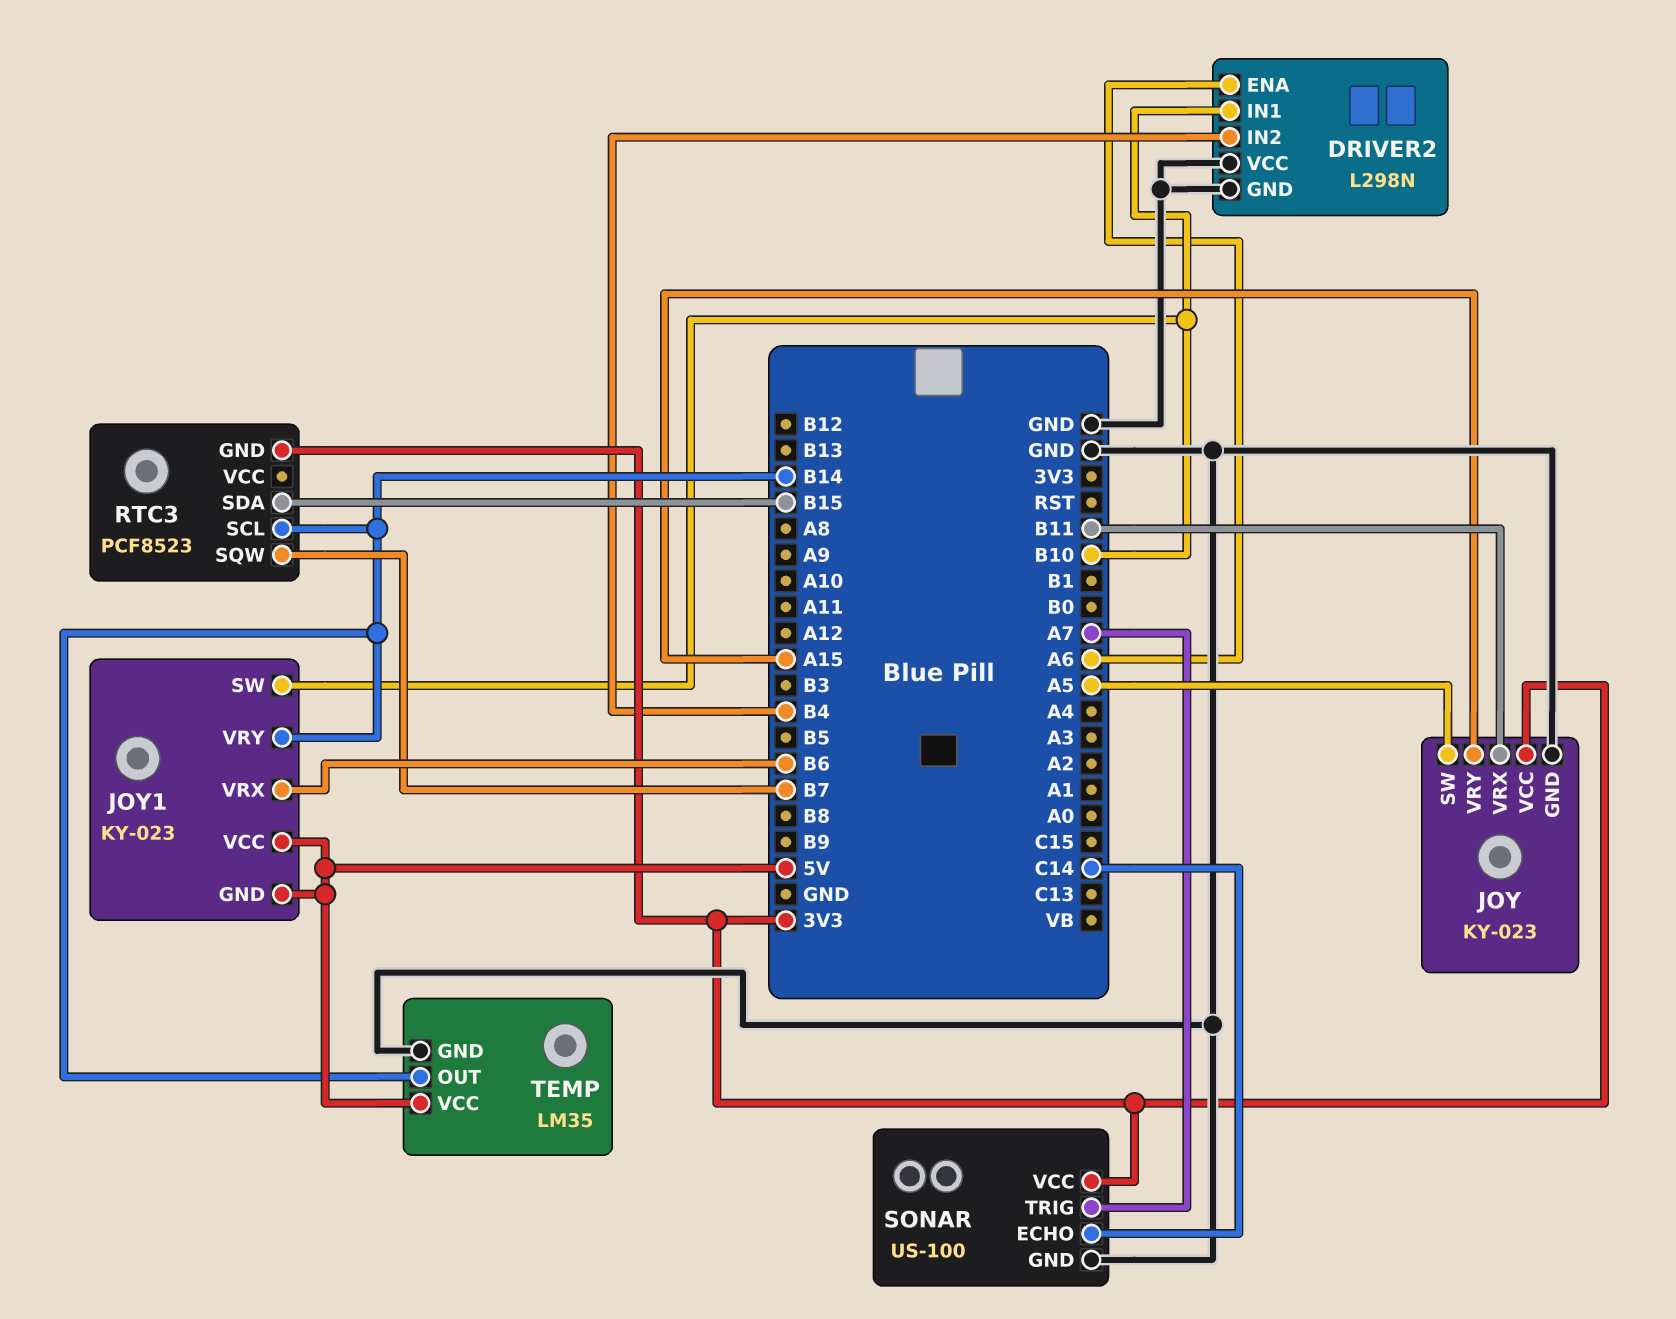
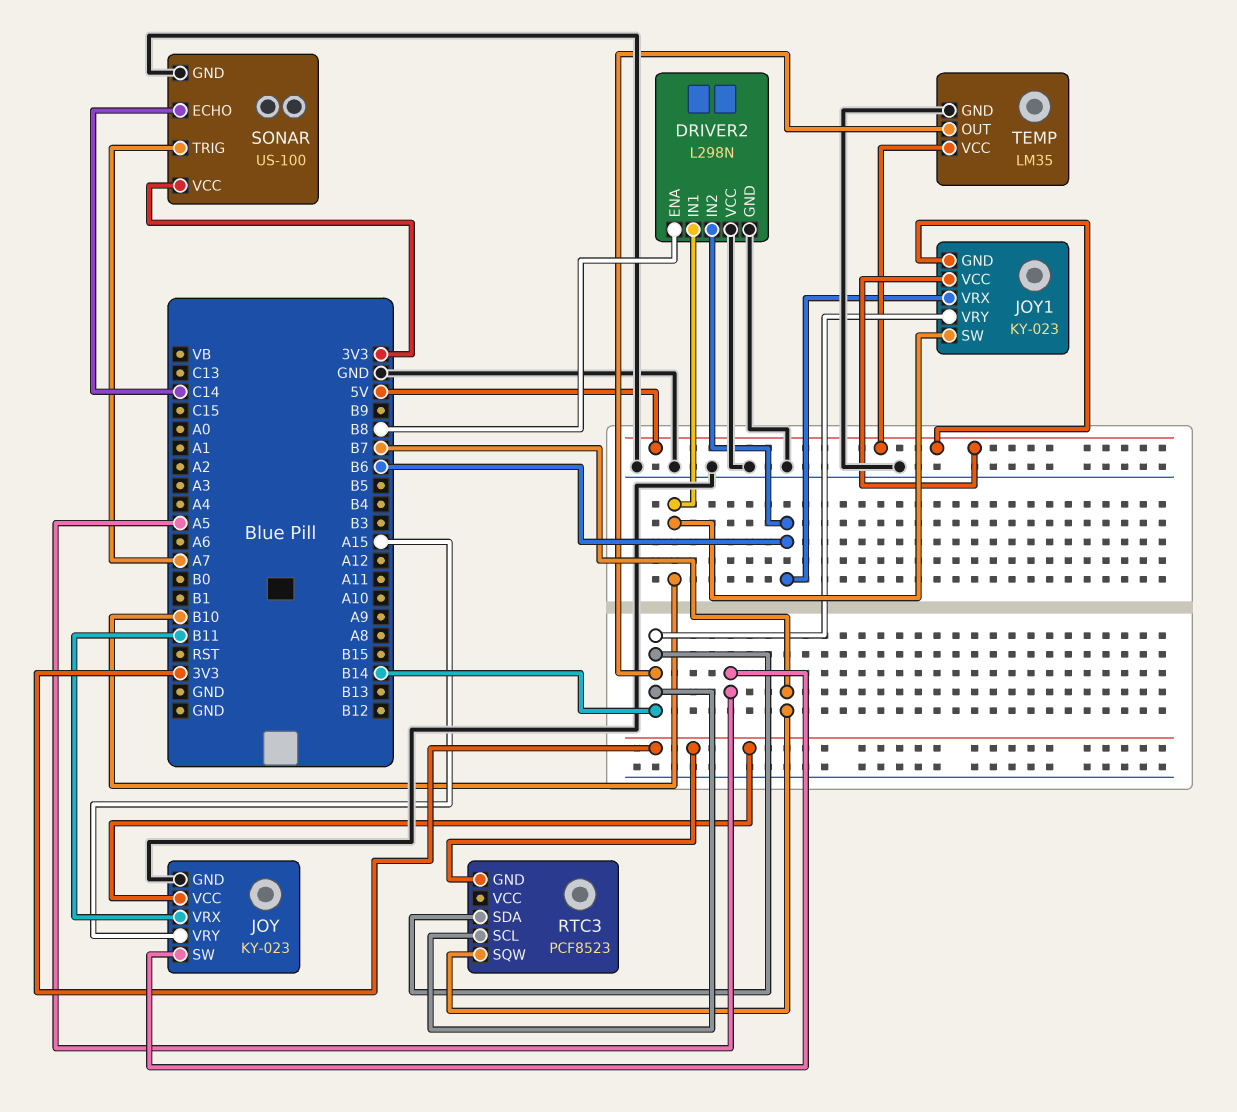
DRIVER2 pin ENA: A6 -> B8
DRIVER2 pin IN2: B4 -> B6
RTC3 pin SDA: B15 -> B14

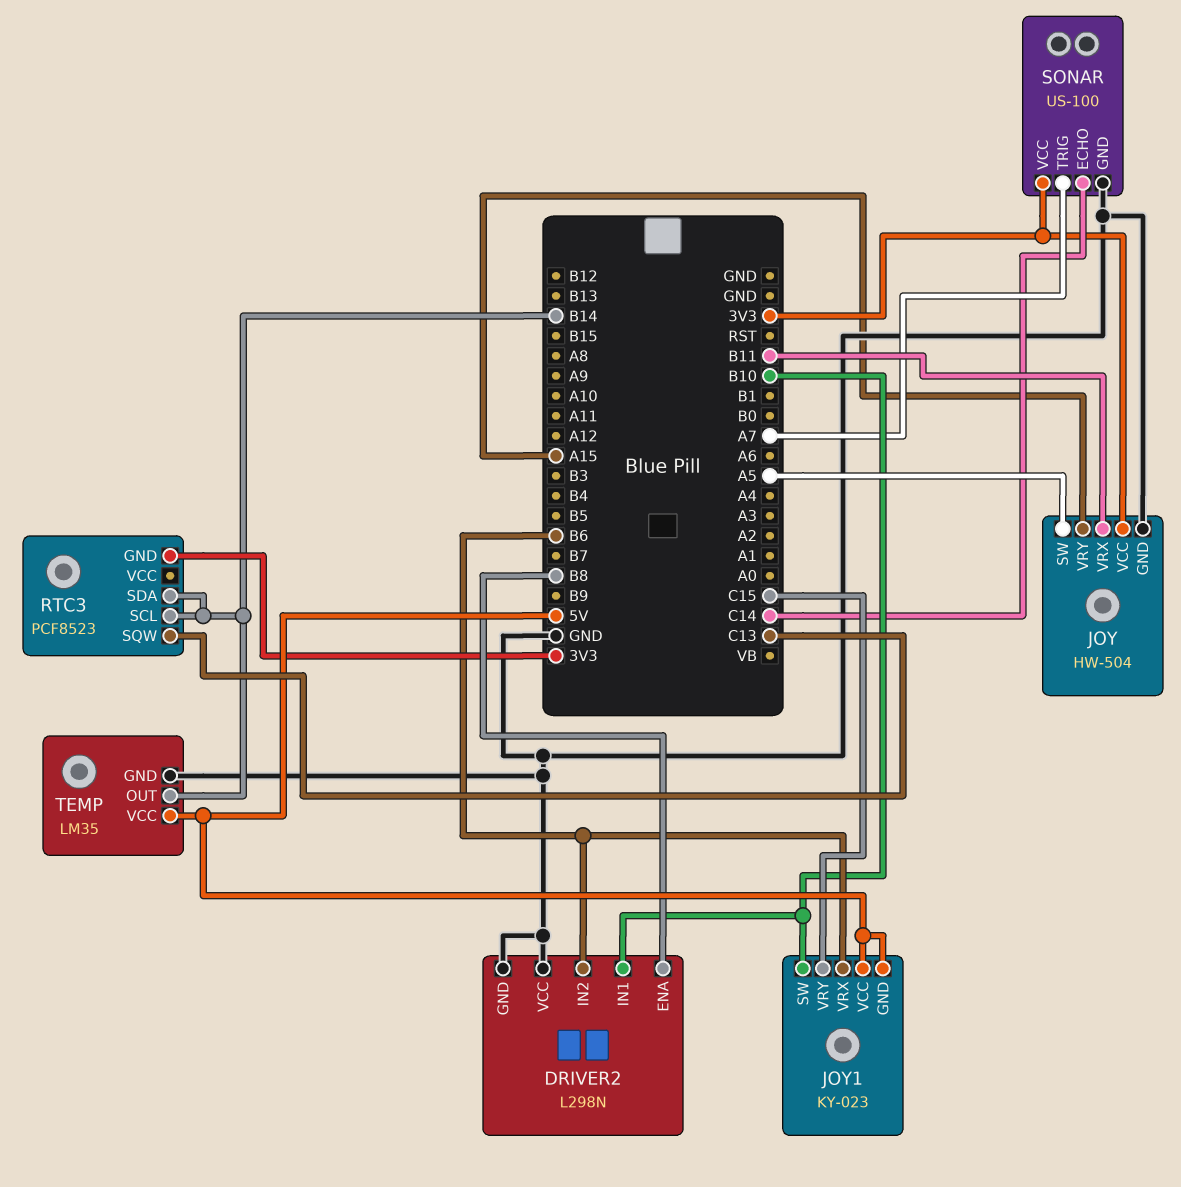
JOY: KY-023 -> HW-504
JOY1 pin VRY: B14 -> C15
RTC3 pin SQW: B7 -> C13

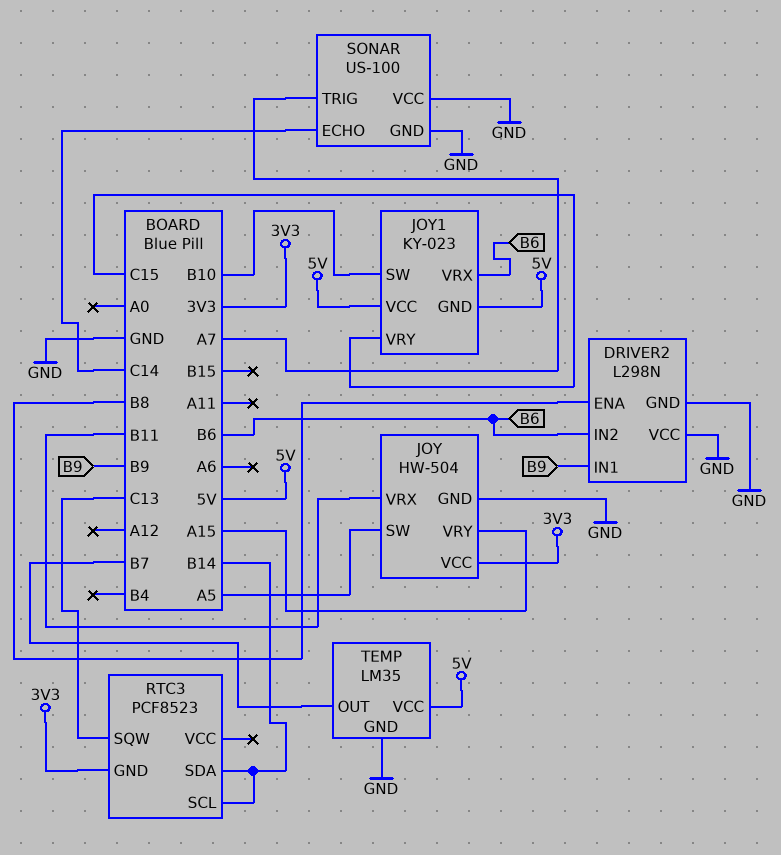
DRIVER2 pin IN1: B10 -> B9
SONAR pin VCC: 3V3 -> GND
TEMP pin OUT: B14 -> B7

